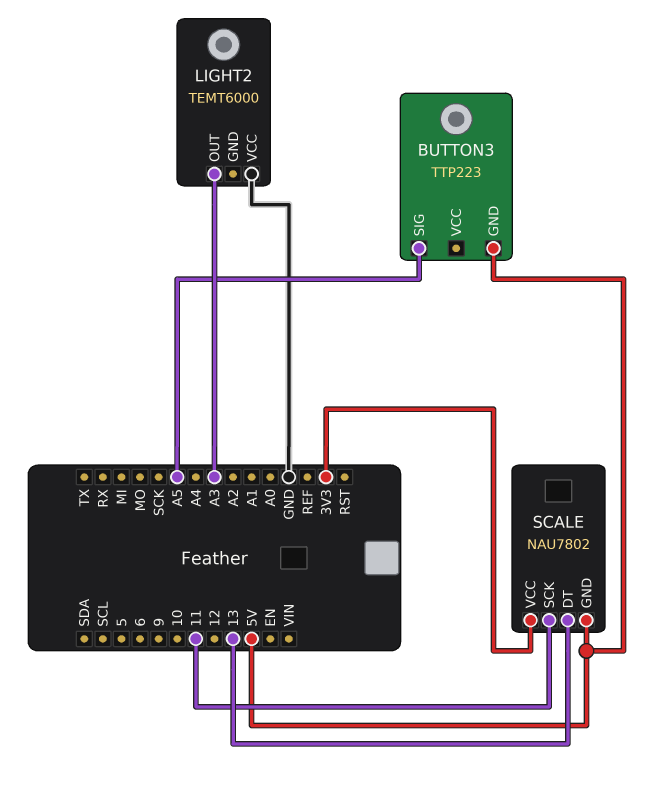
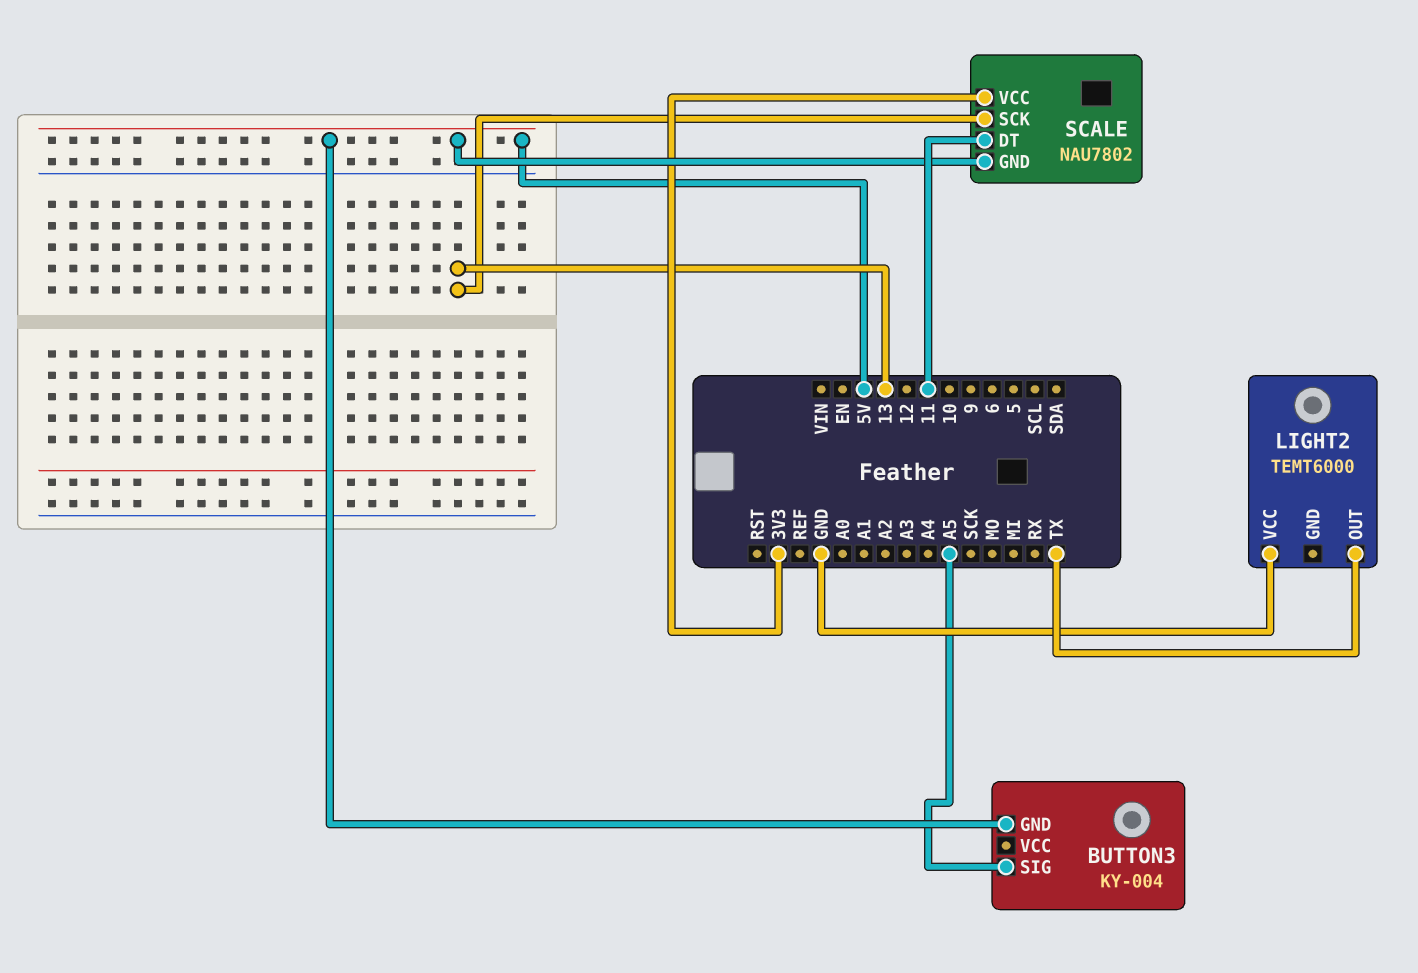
BUTTON3: TTP223 -> KY-004
LIGHT2 pin OUT: A3 -> TX
SCALE pin DT: 13 -> 11
SCALE pin SCK: 11 -> 13

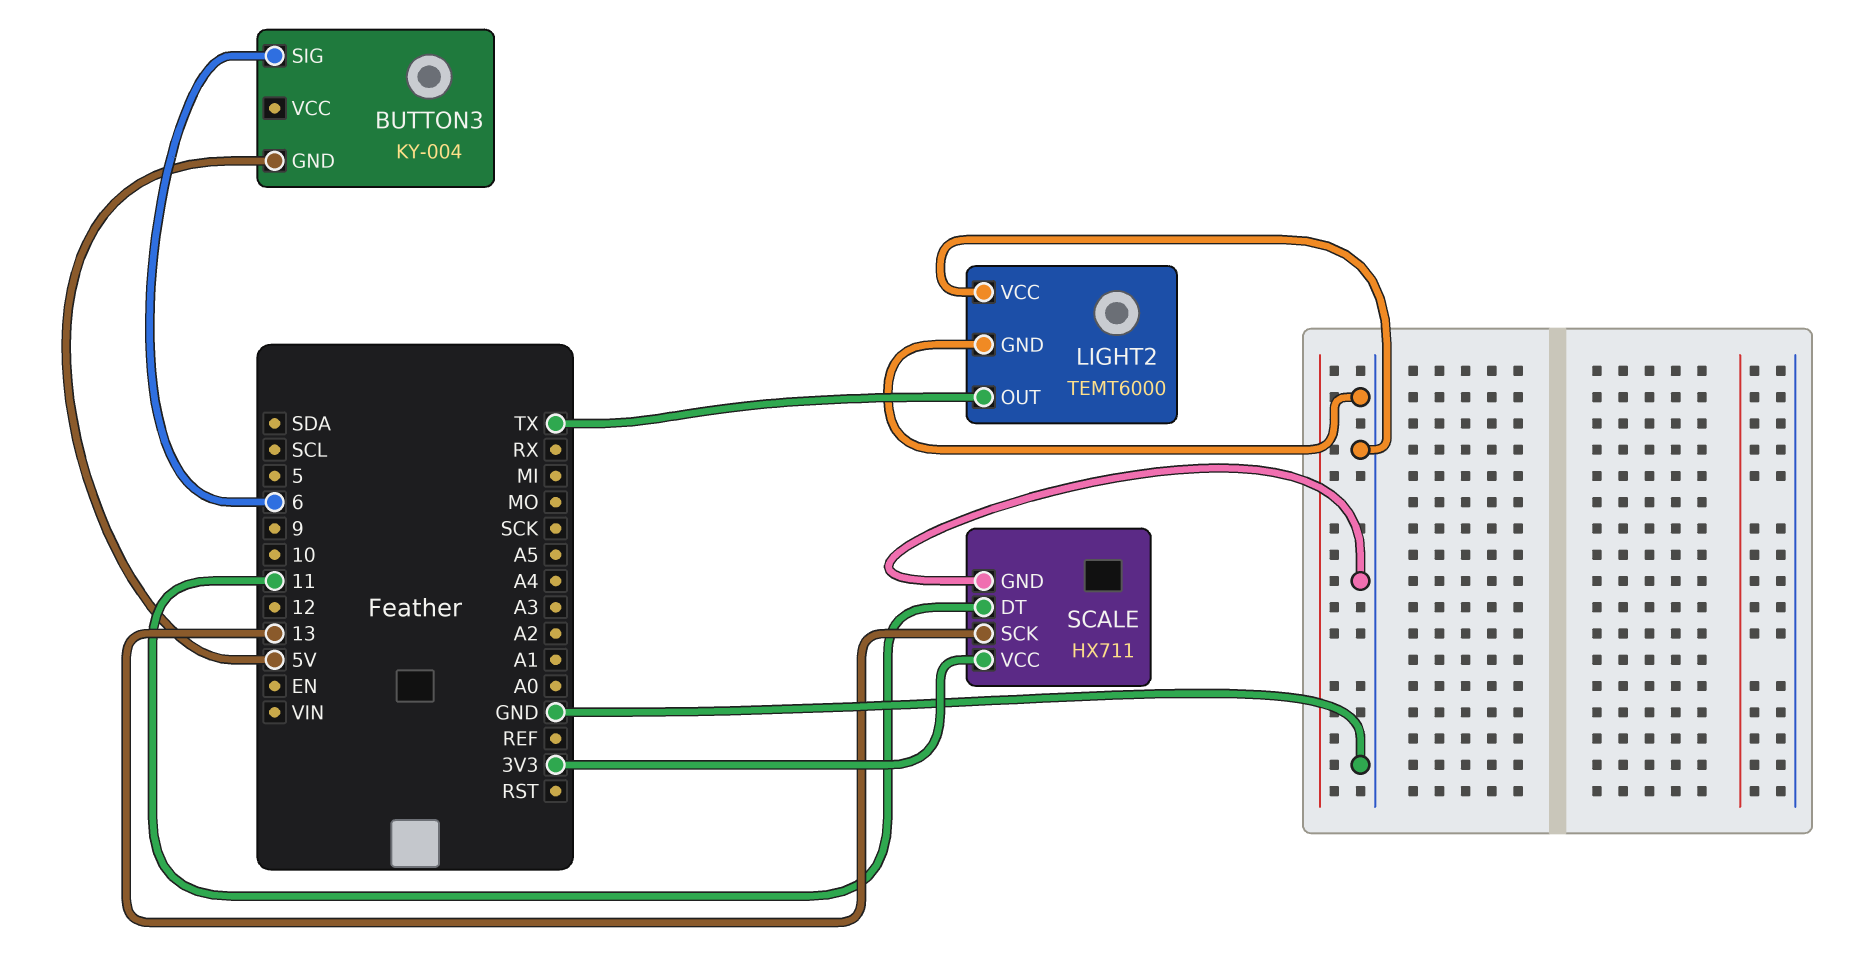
BUTTON3 pin SIG: A5 -> 6
LIGHT2 pin GND: none -> GND
SCALE: NAU7802 -> HX711
SCALE pin GND: 5V -> GND

